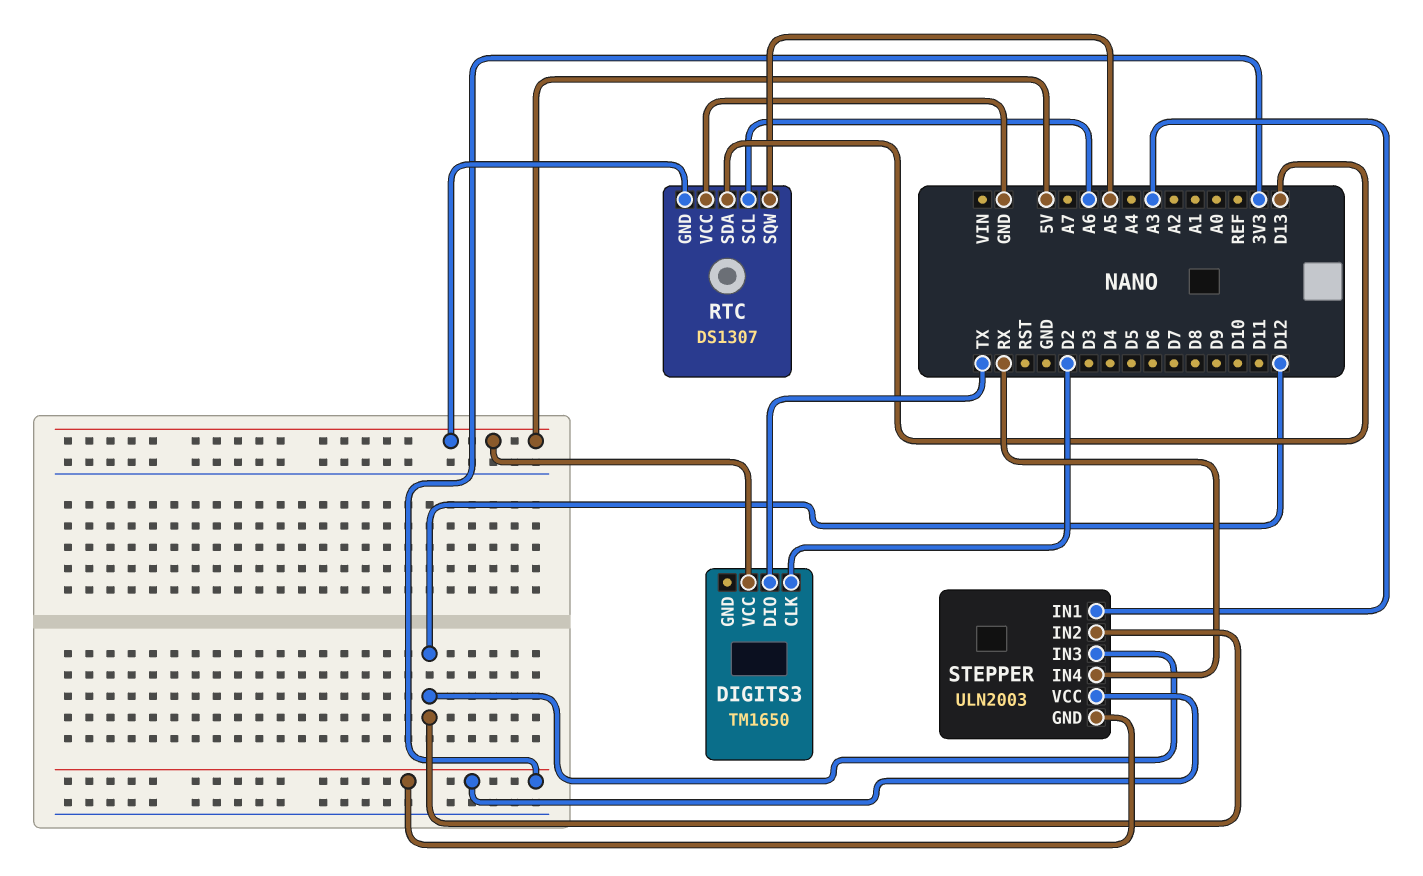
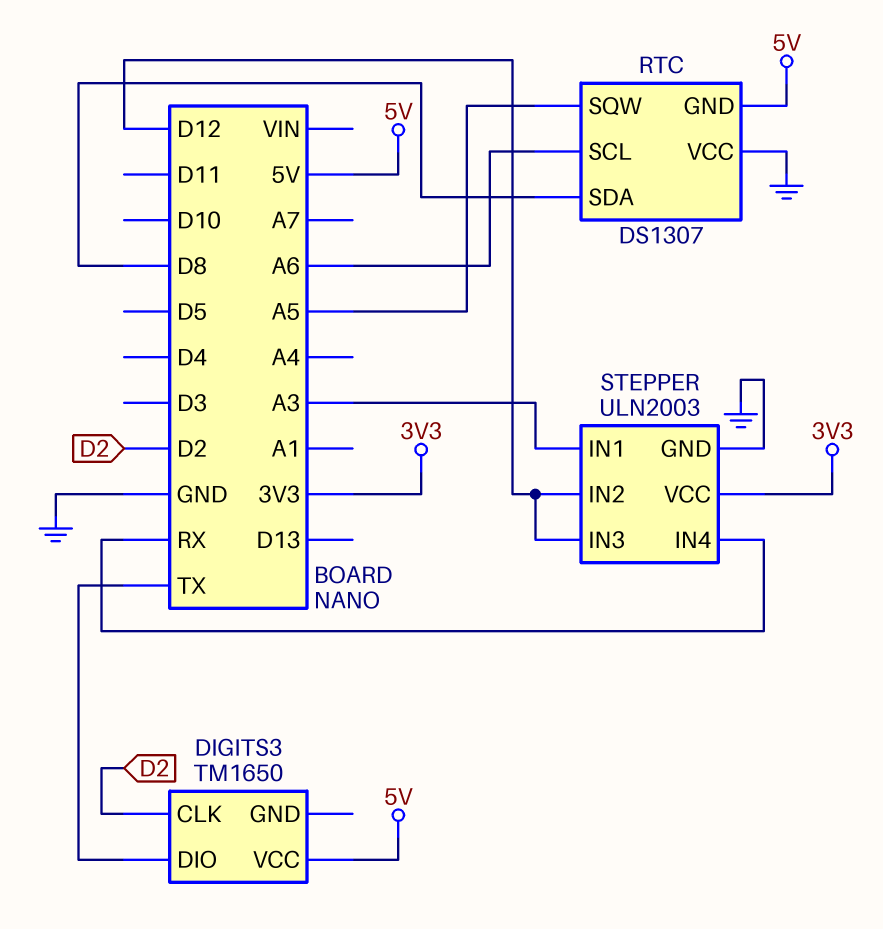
RTC pin SDA: D13 -> D8
STEPPER pin GND: 3V3 -> GND

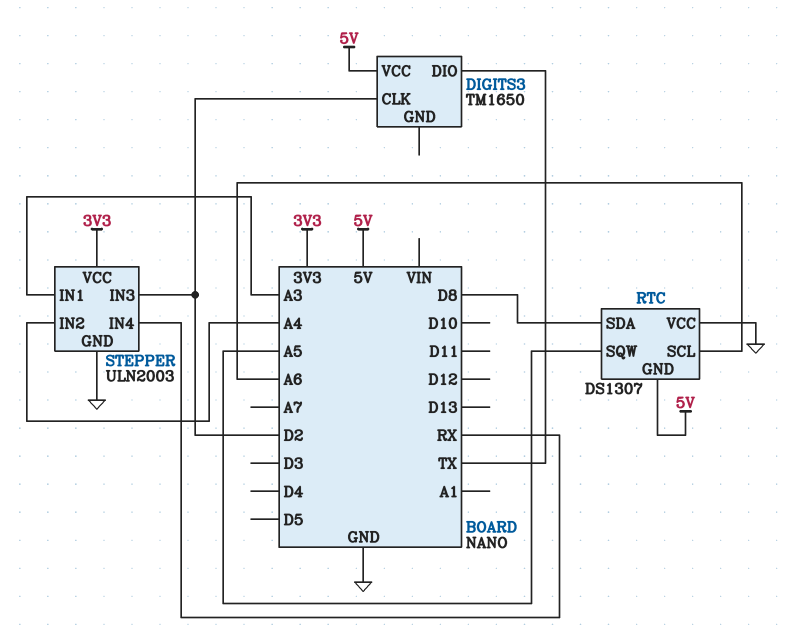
STEPPER pin IN2: D12 -> A4
STEPPER pin IN3: D12 -> D2

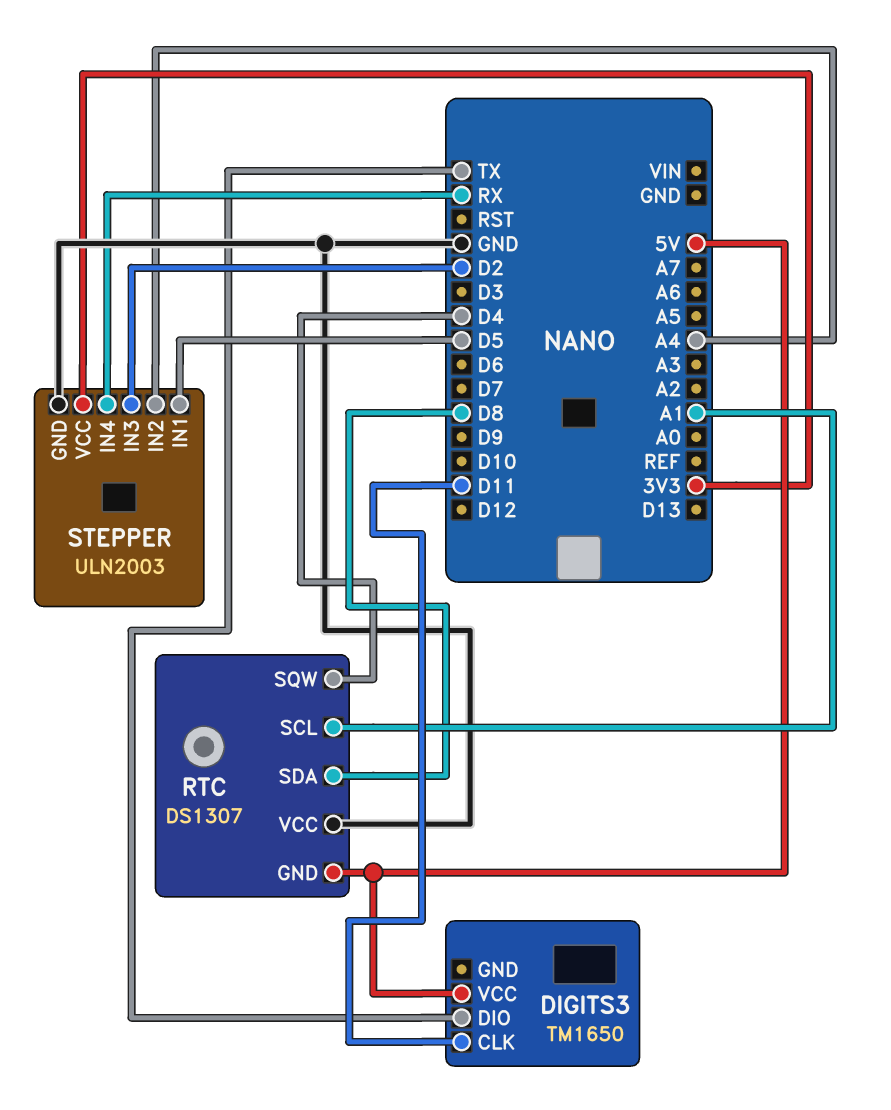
DIGITS3 pin CLK: D2 -> D11
RTC pin SCL: A6 -> A1
RTC pin SQW: A5 -> D4
STEPPER pin IN1: A3 -> D5

